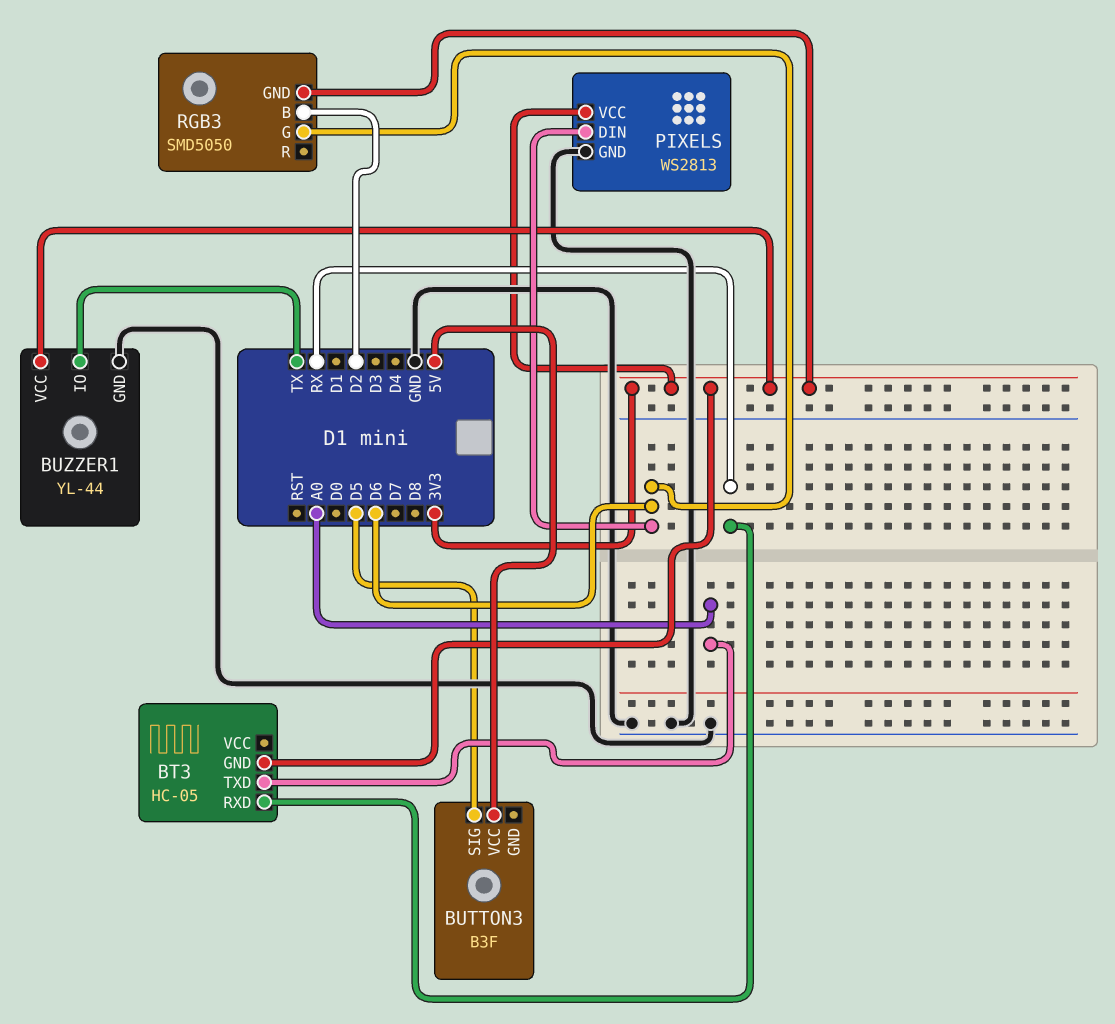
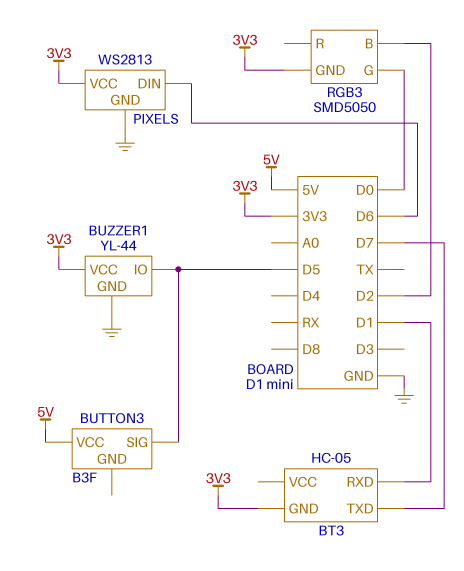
BT3 pin RXD: RX -> D1
BT3 pin TXD: A0 -> D7
BUZZER1 pin IO: TX -> D5
RGB3 pin G: D6 -> D0

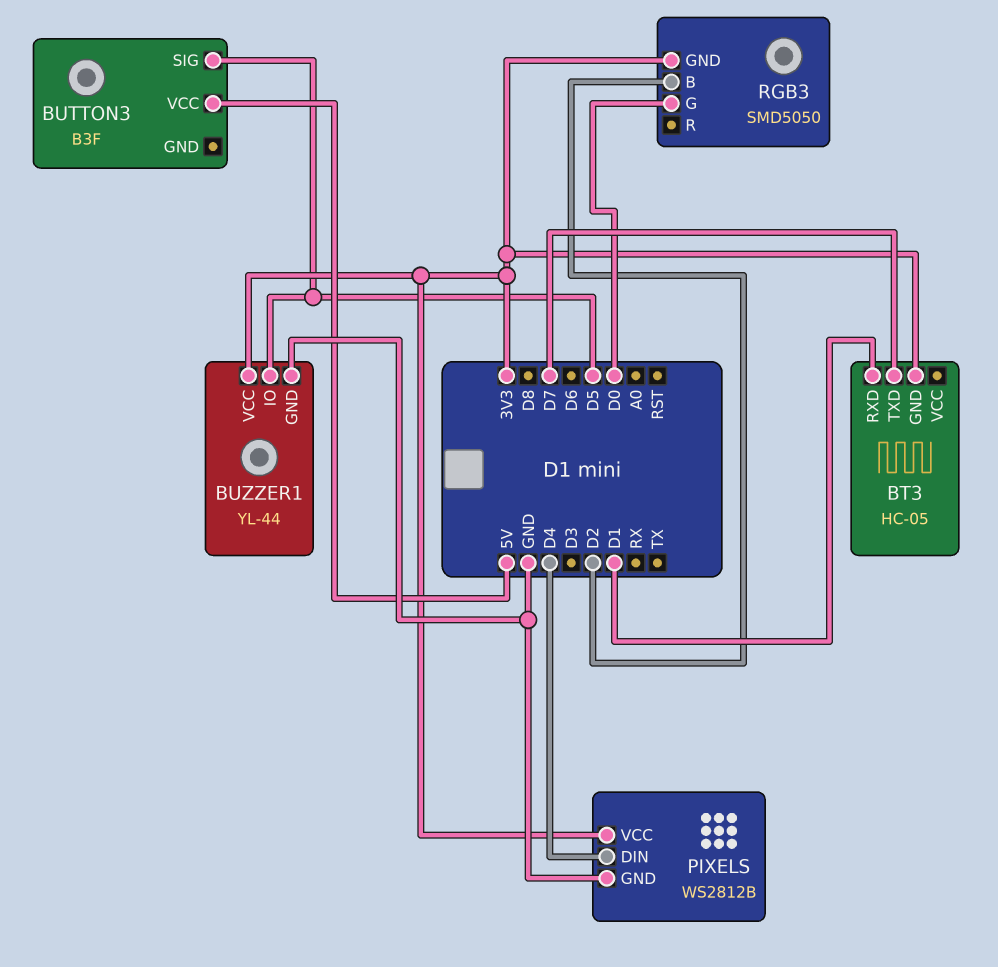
PIXELS: WS2813 -> WS2812B
PIXELS pin DIN: D6 -> D4

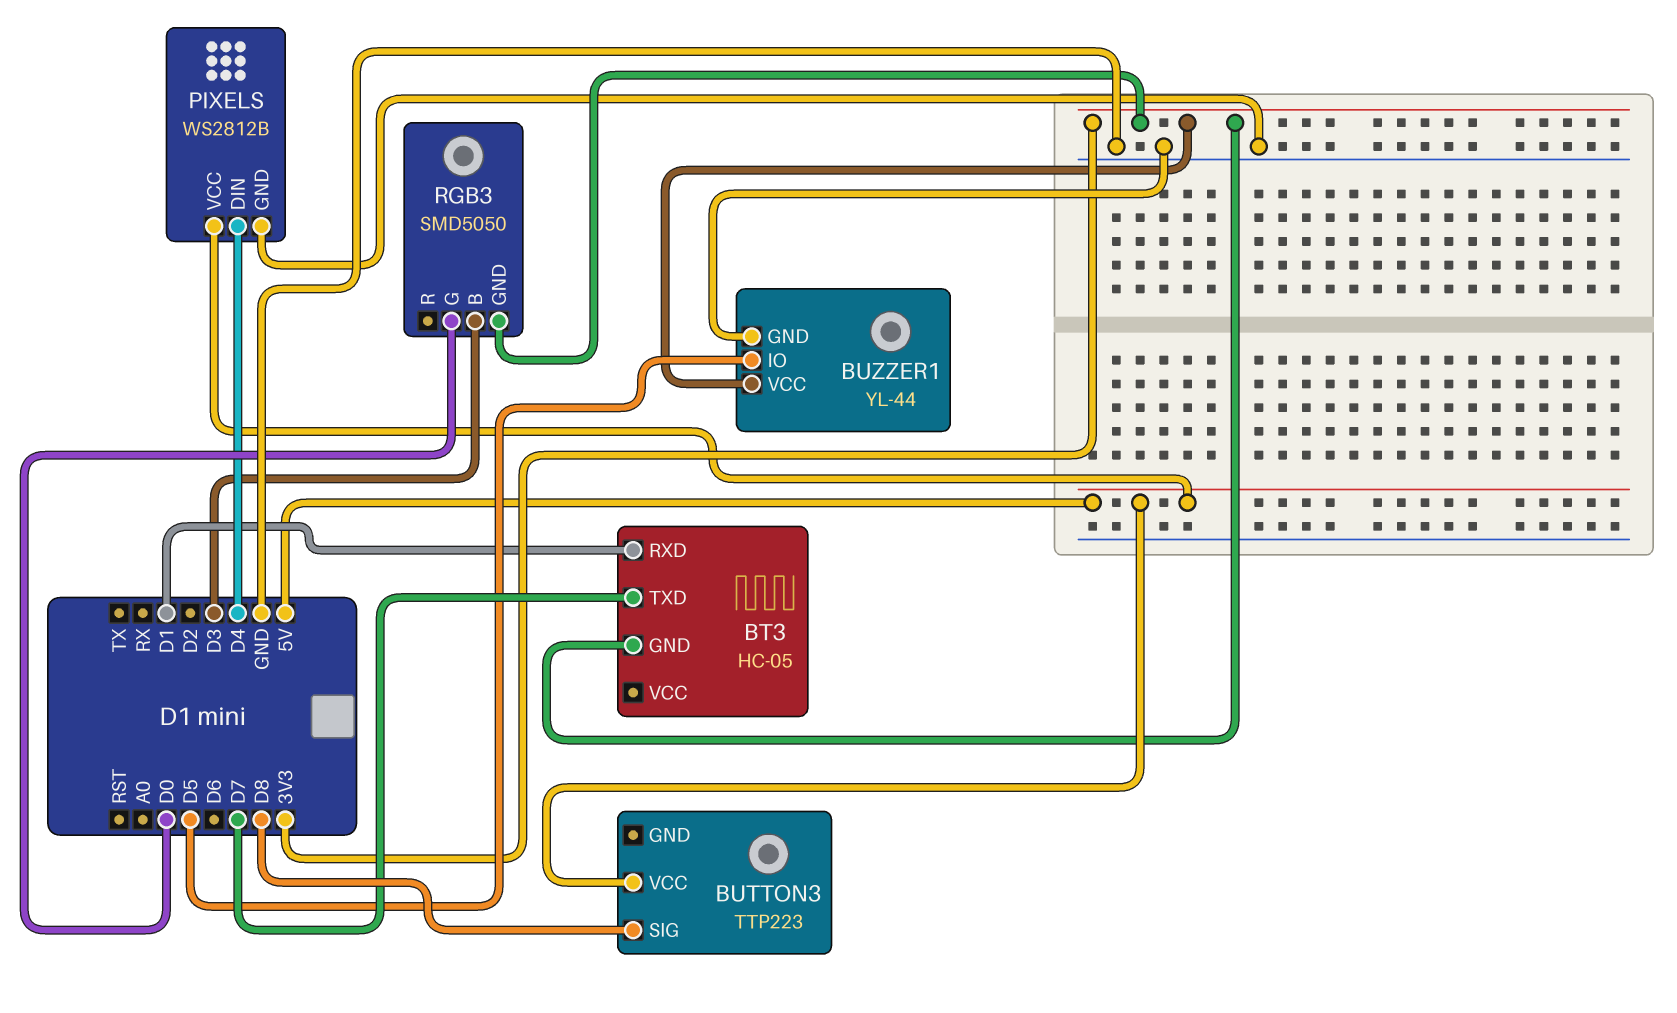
BUTTON3: B3F -> TTP223
BUTTON3 pin SIG: D5 -> D8
PIXELS pin VCC: 3V3 -> 5V
RGB3 pin B: D2 -> D3

